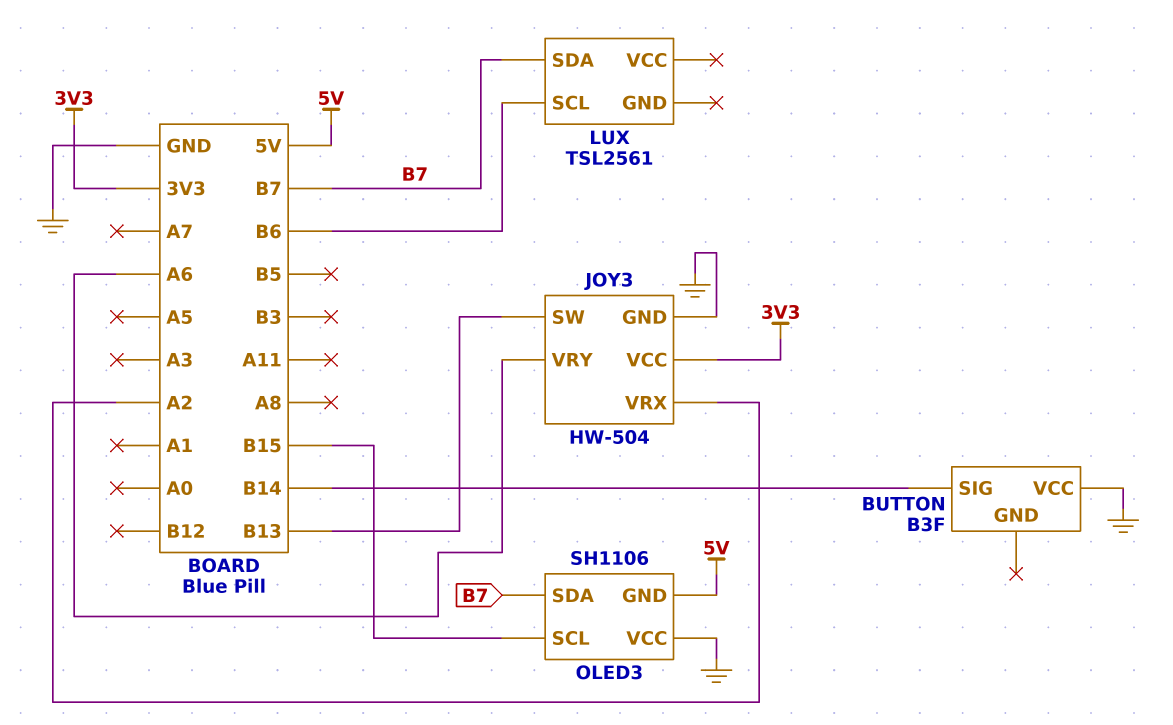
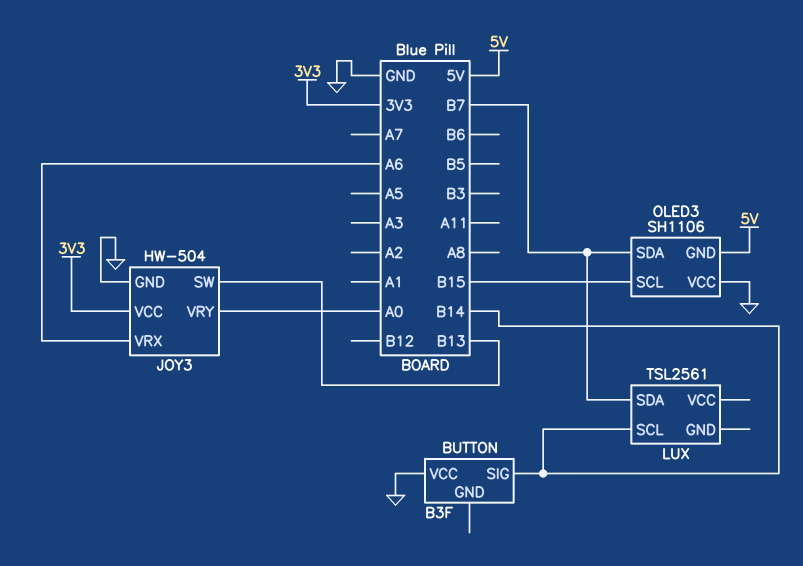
JOY3 pin VRX: A2 -> A6
JOY3 pin VRY: A6 -> A0
LUX pin SCL: B6 -> B14

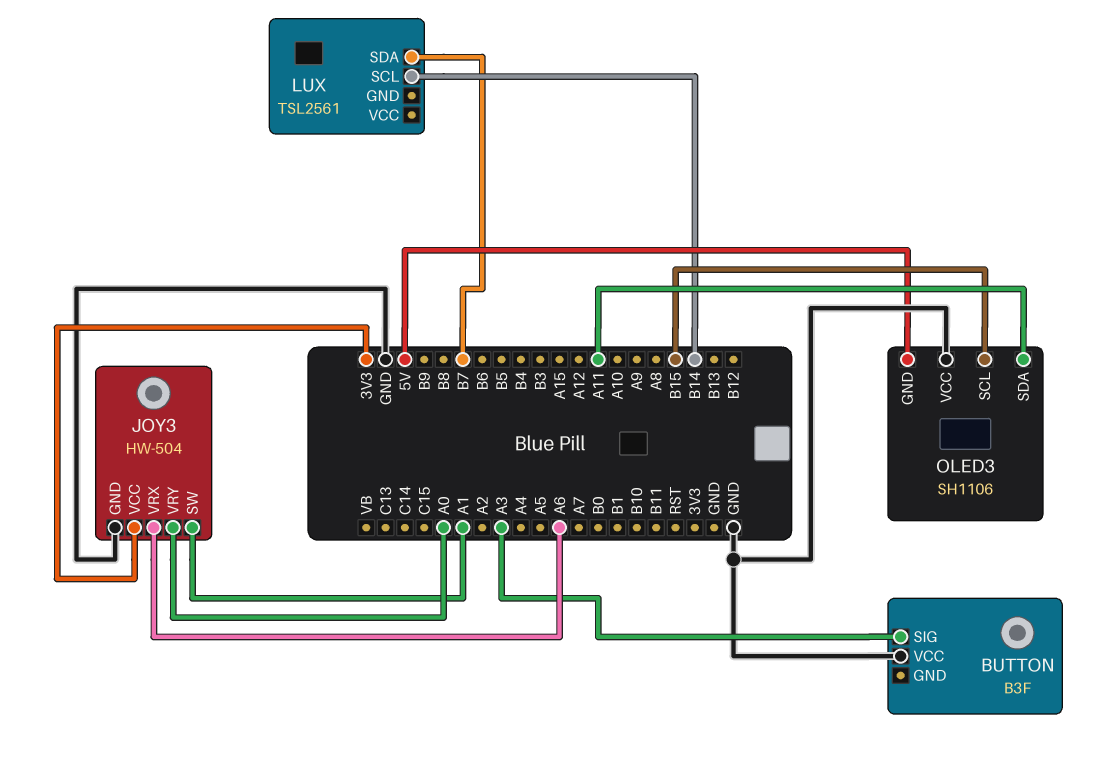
BUTTON pin SIG: B14 -> A3
JOY3 pin SW: B13 -> A1
OLED3 pin SDA: B7 -> A11

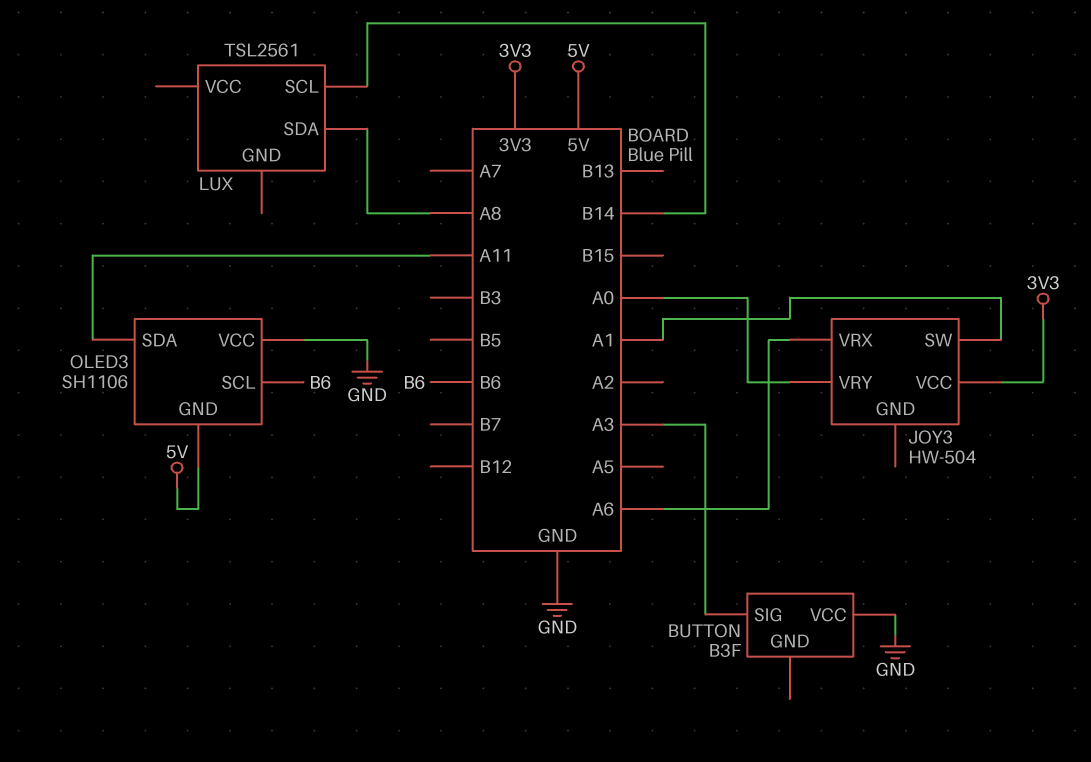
JOY3 pin GND: GND -> none
LUX pin SDA: B7 -> A8
OLED3 pin SCL: B15 -> B6

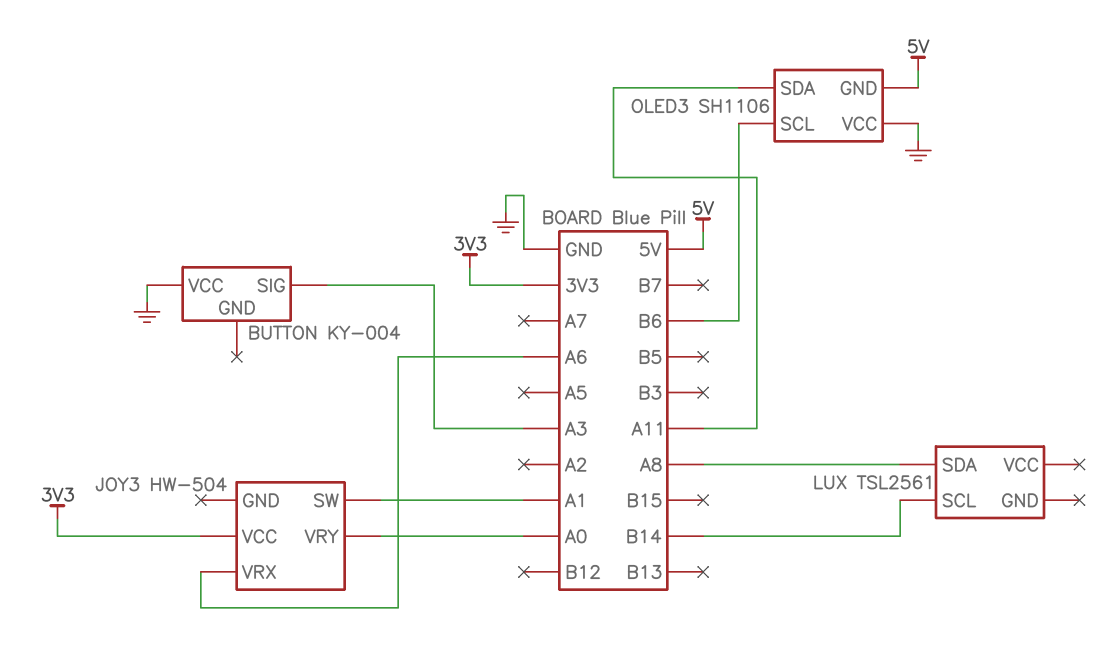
BUTTON: B3F -> KY-004

